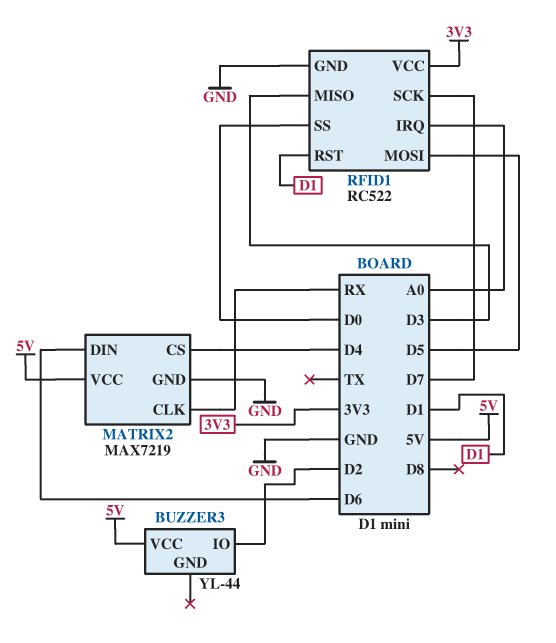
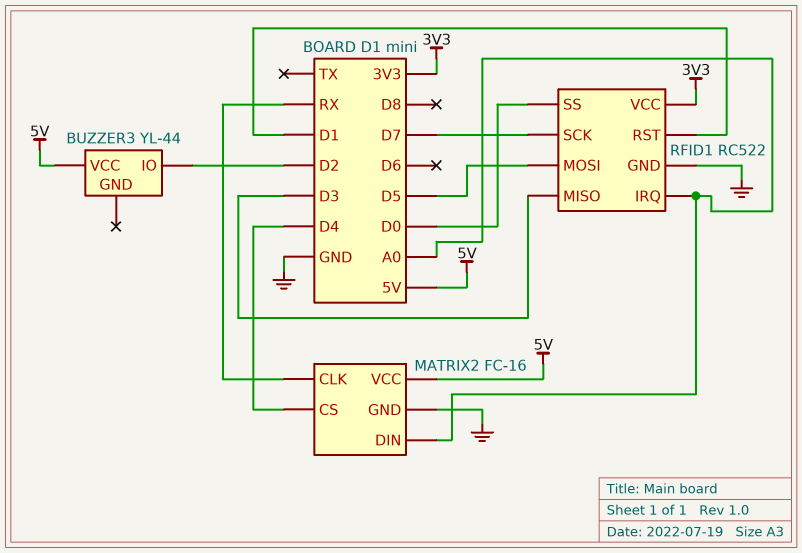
MATRIX2: MAX7219 -> FC-16
MATRIX2 pin DIN: D6 -> A0

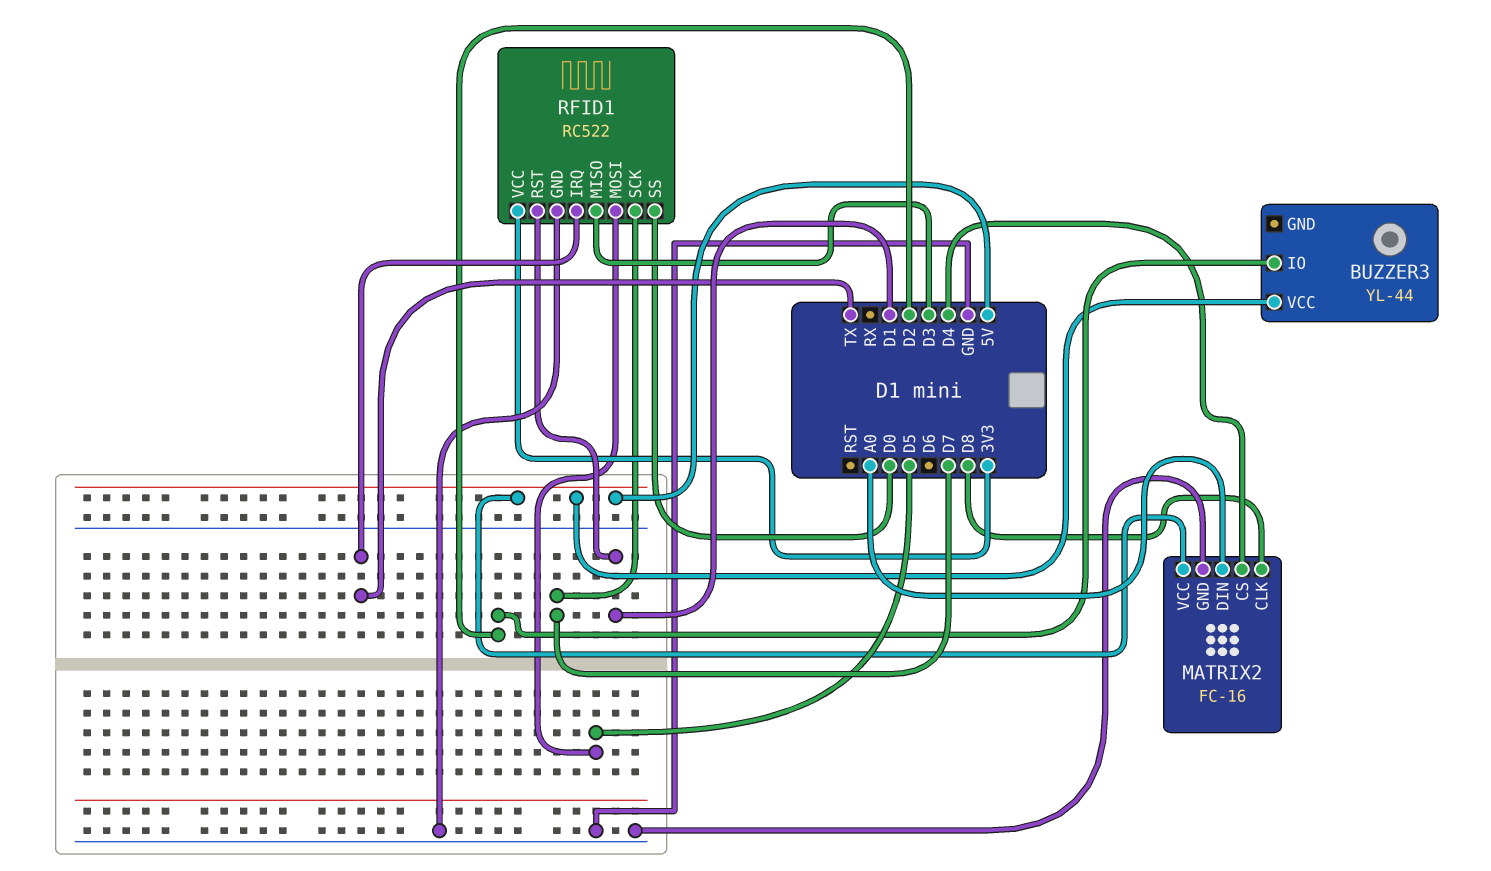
MATRIX2 pin CLK: RX -> D8
RFID1 pin IRQ: A0 -> TX

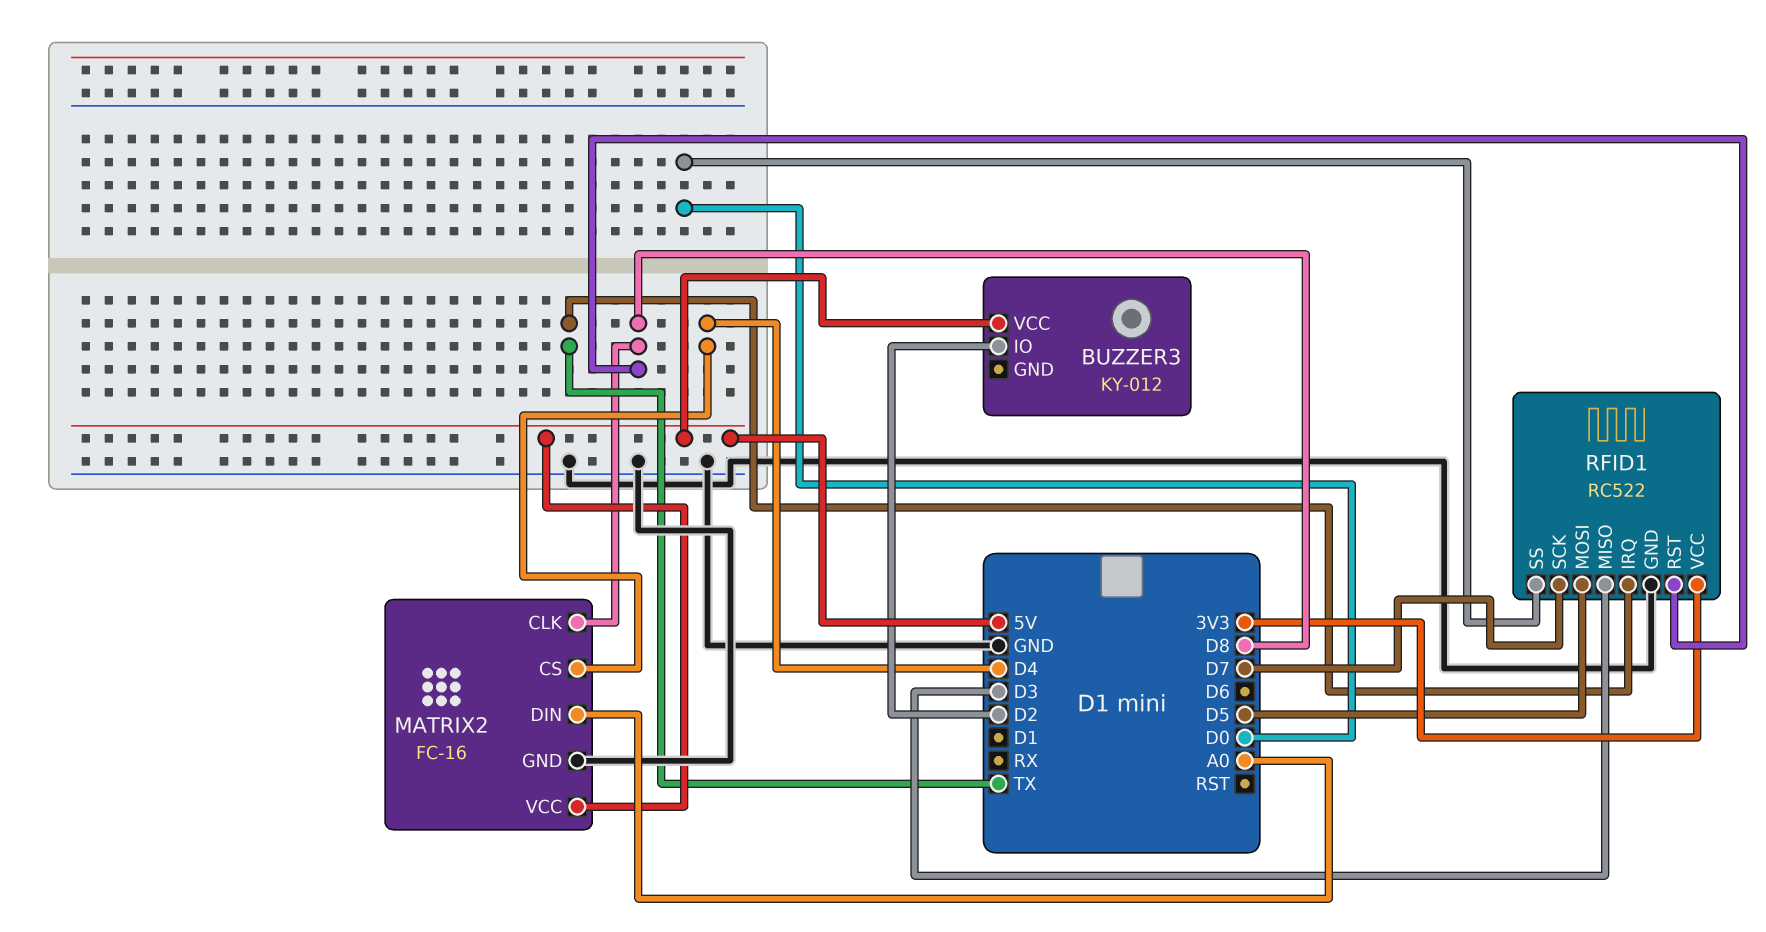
BUZZER3: YL-44 -> KY-012
RFID1 pin RST: D1 -> D8

